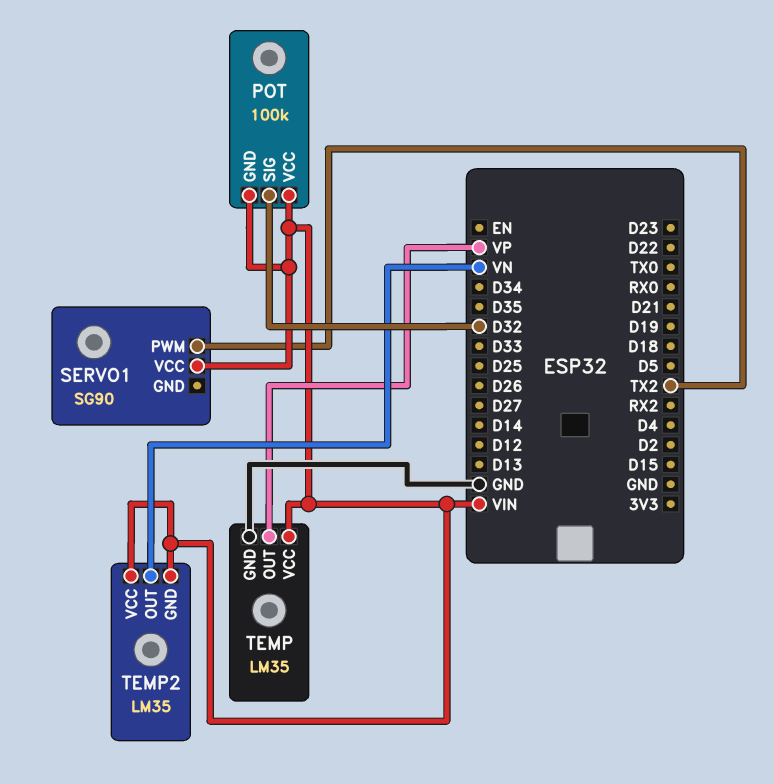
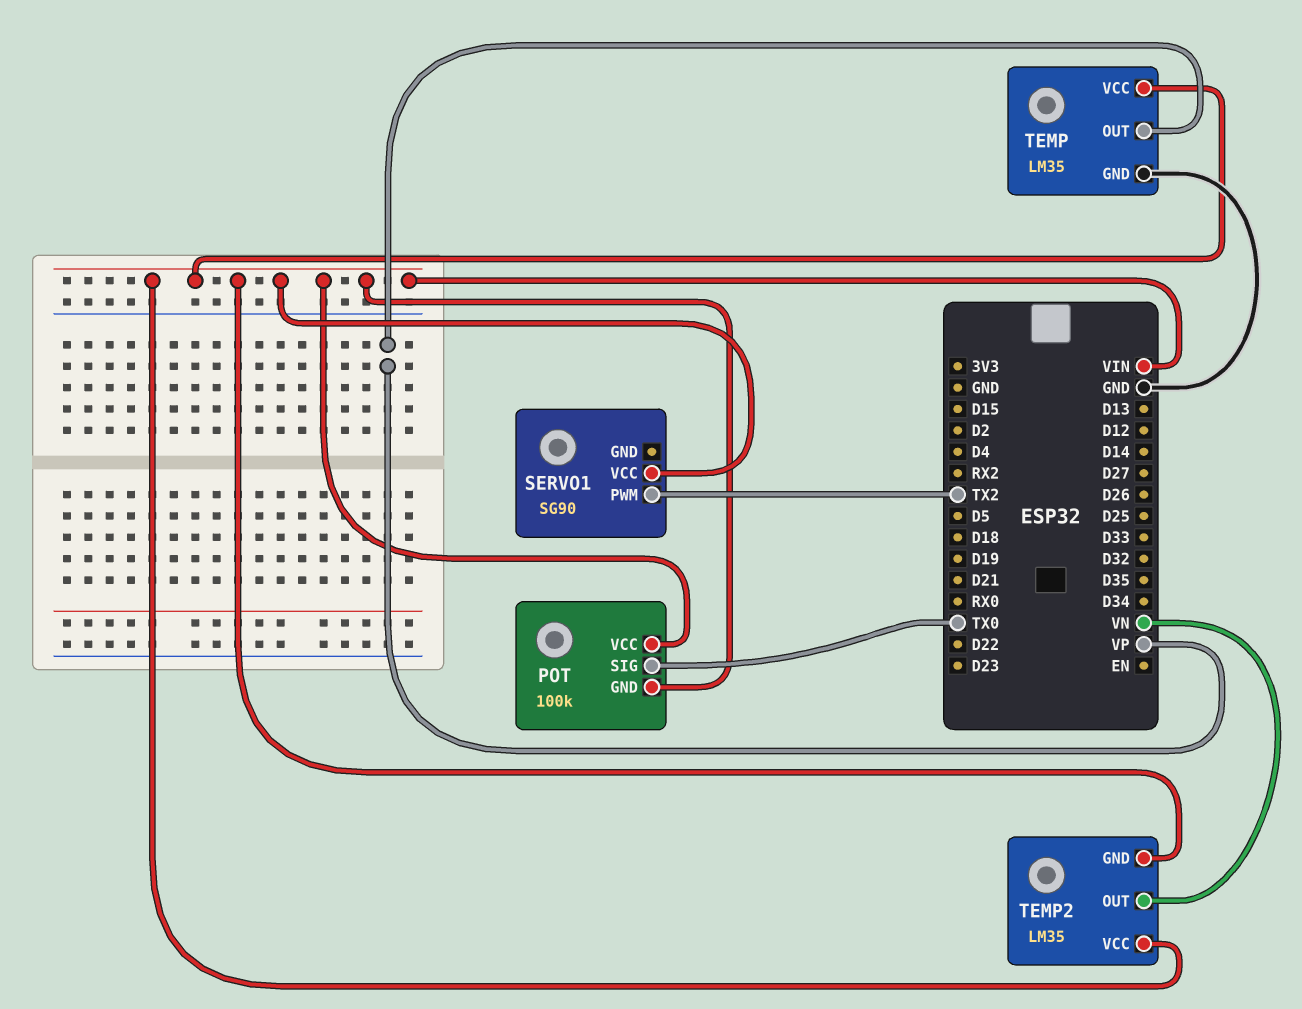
POT pin SIG: D32 -> TX0

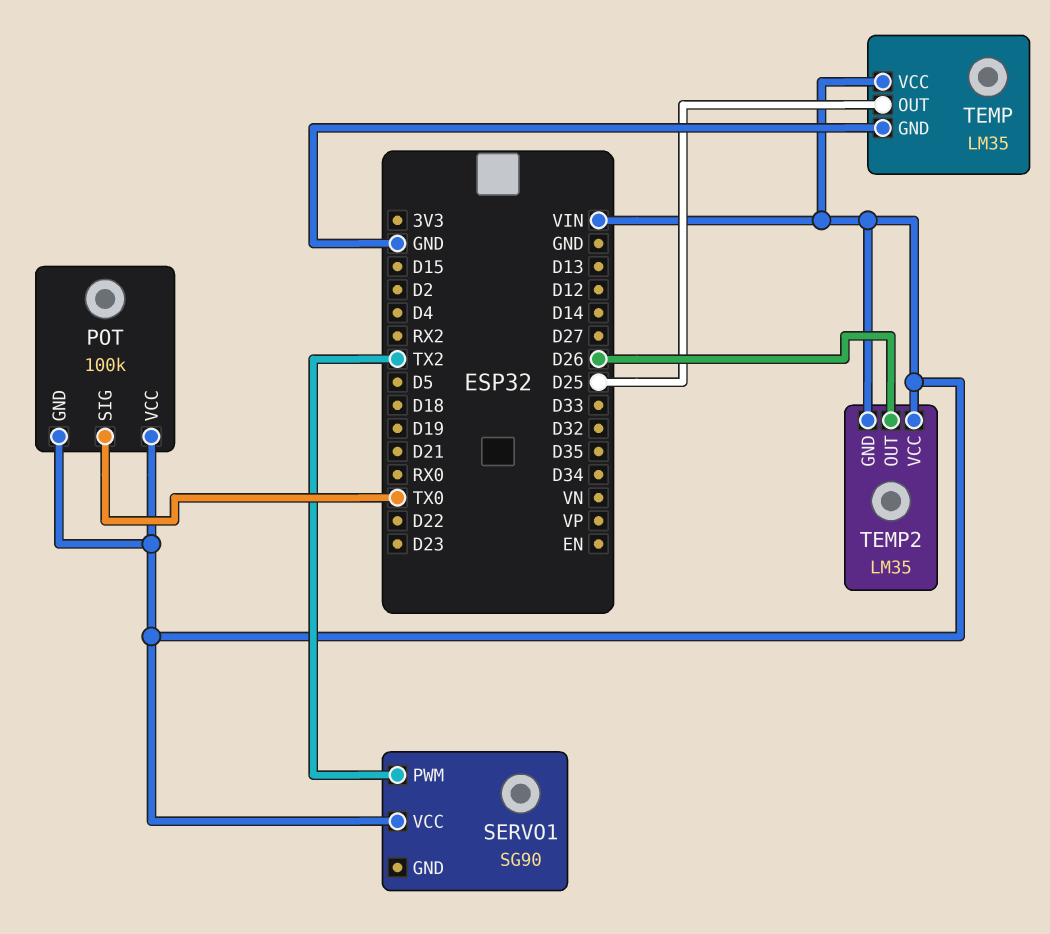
TEMP pin OUT: VP -> D25
TEMP2 pin OUT: VN -> D26

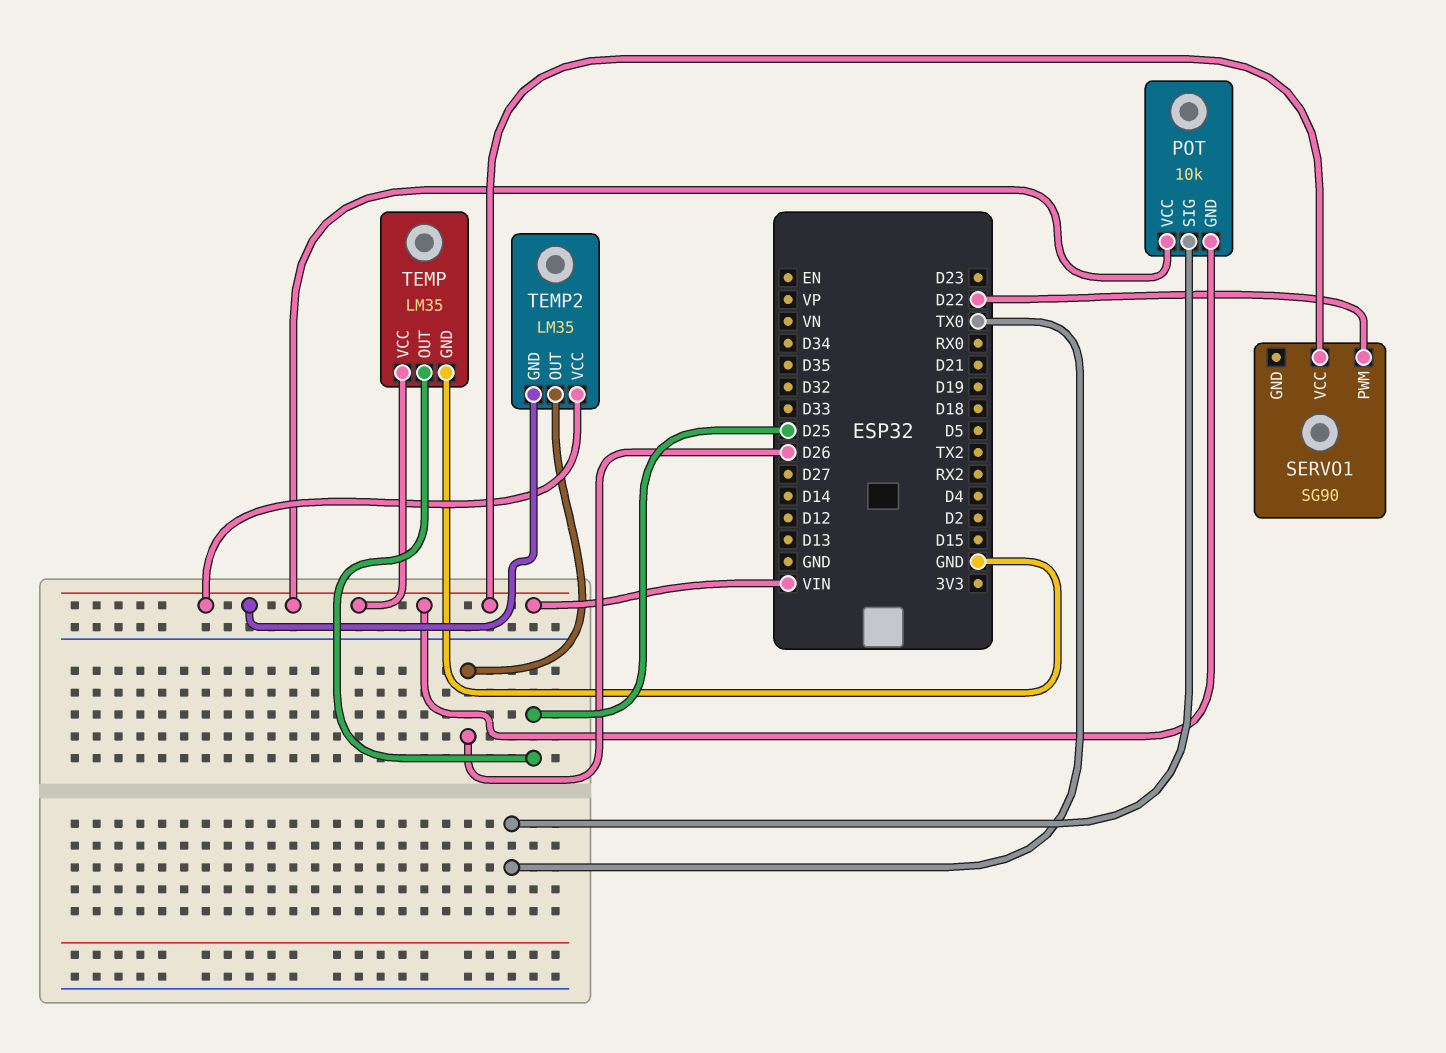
POT: 100k -> 10k
SERVO1 pin PWM: TX2 -> D22

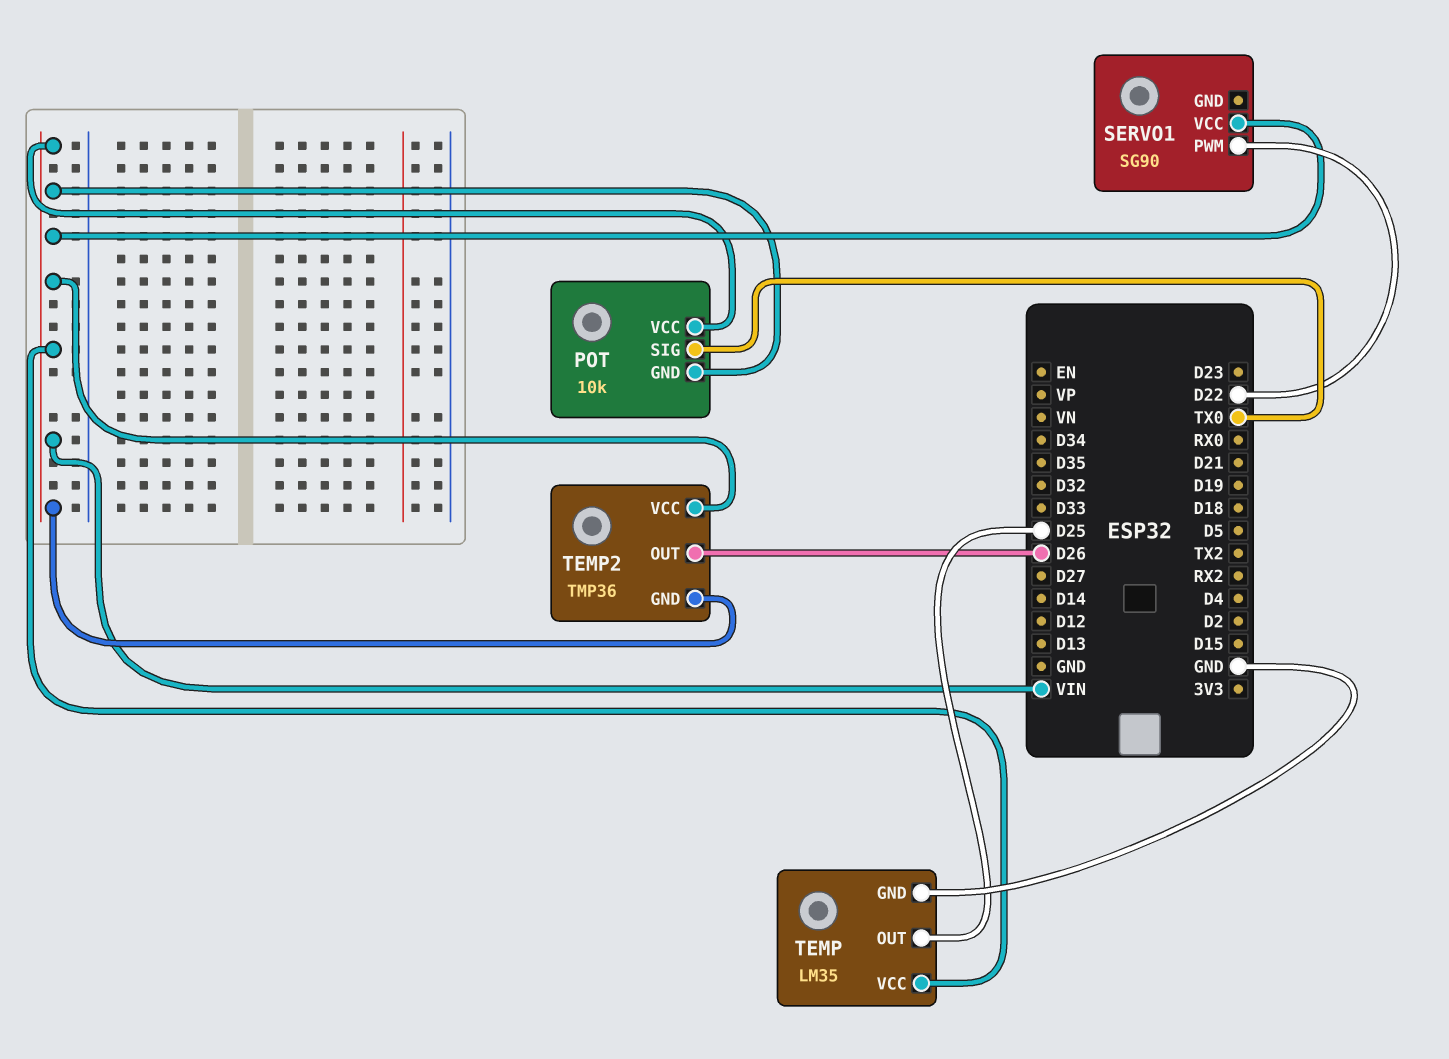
TEMP2: LM35 -> TMP36

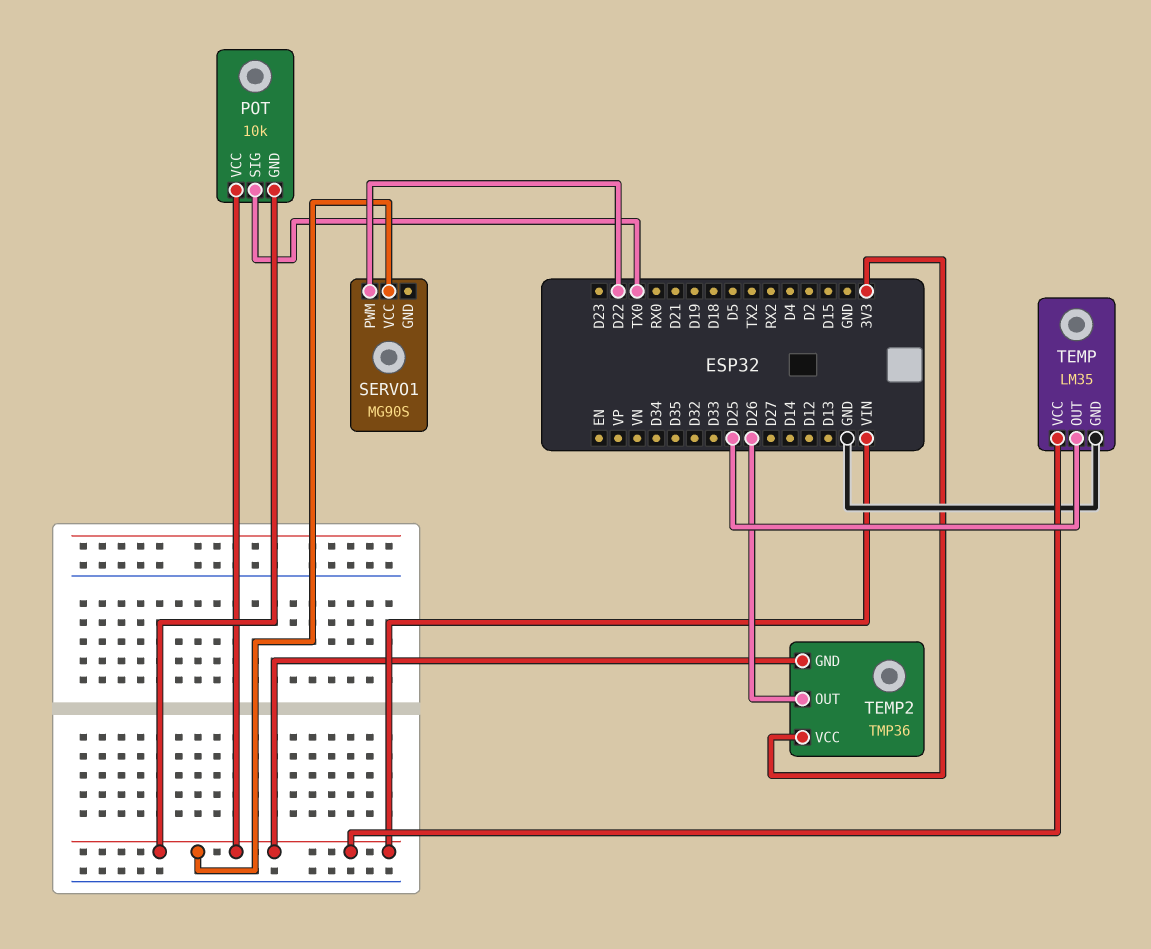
SERVO1: SG90 -> MG90S
TEMP2 pin VCC: VIN -> 3V3

